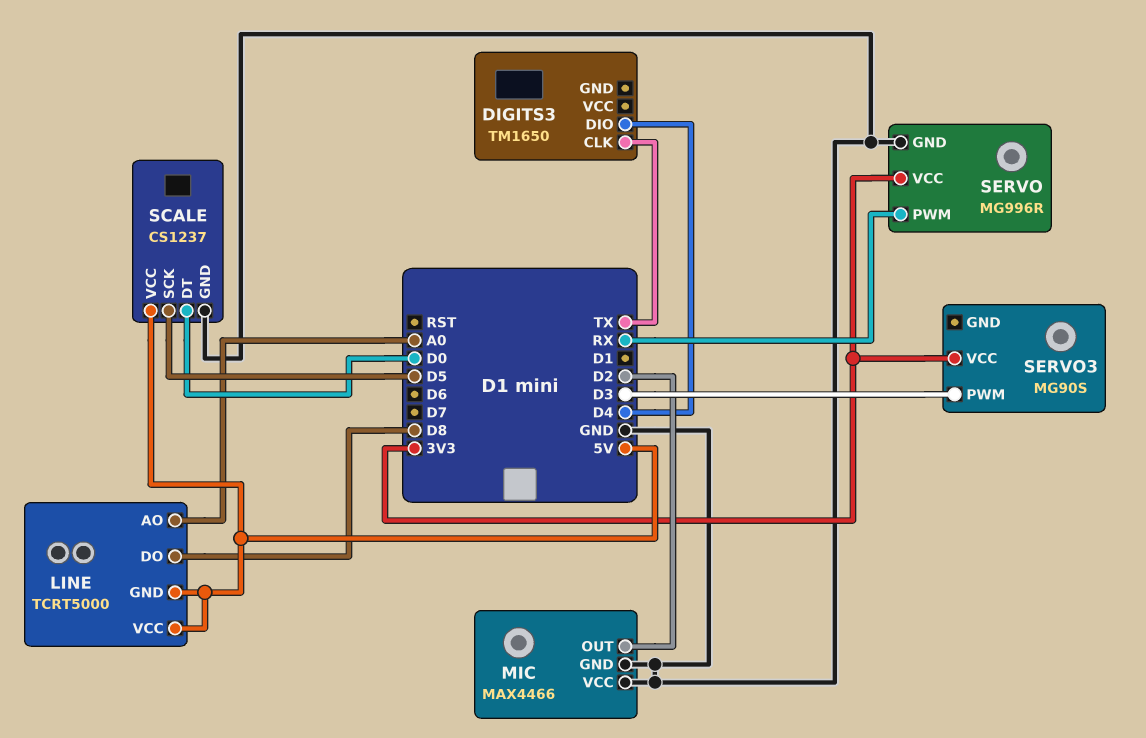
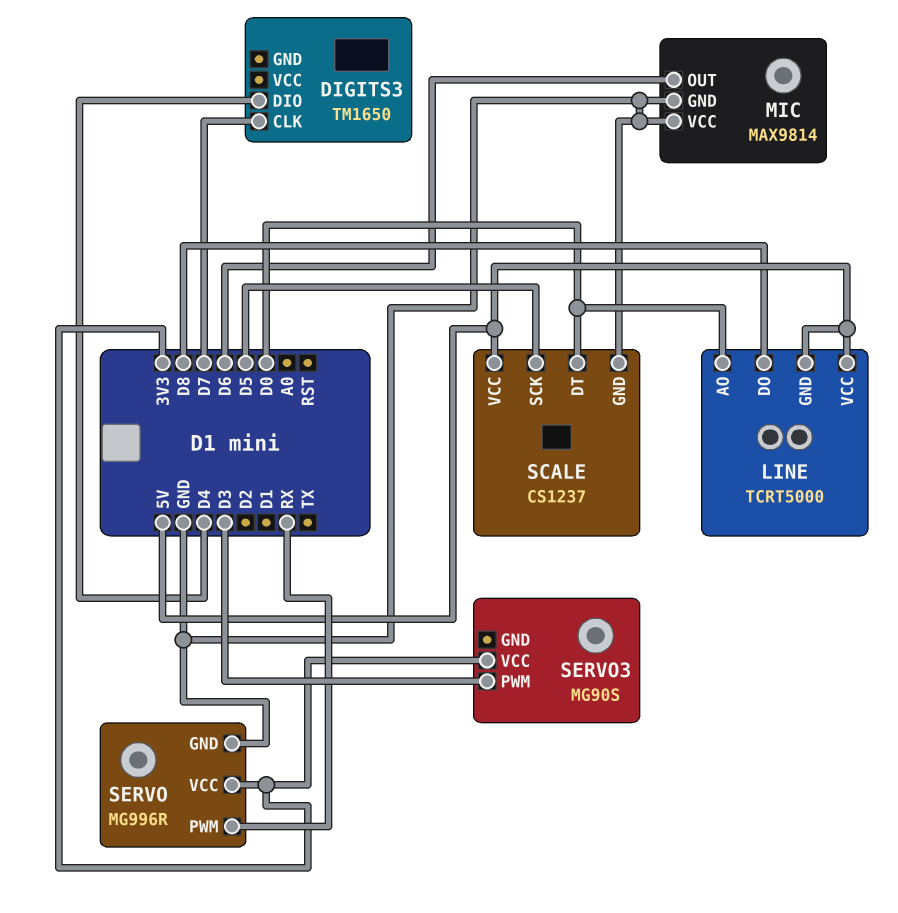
DIGITS3 pin CLK: TX -> D7
LINE pin AO: A0 -> D0
MIC: MAX4466 -> MAX9814
MIC pin OUT: D2 -> D6

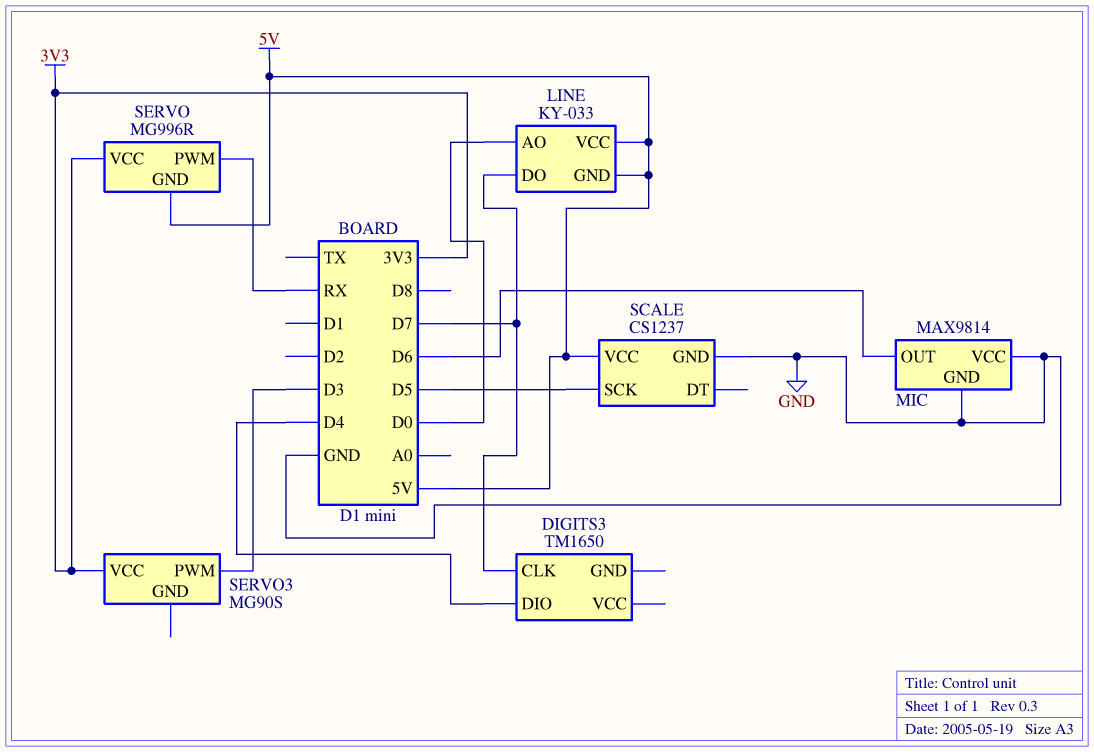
LINE: TCRT5000 -> KY-033
LINE pin DO: D8 -> D7
SCALE pin DT: D0 -> none
SERVO pin GND: GND -> 5V

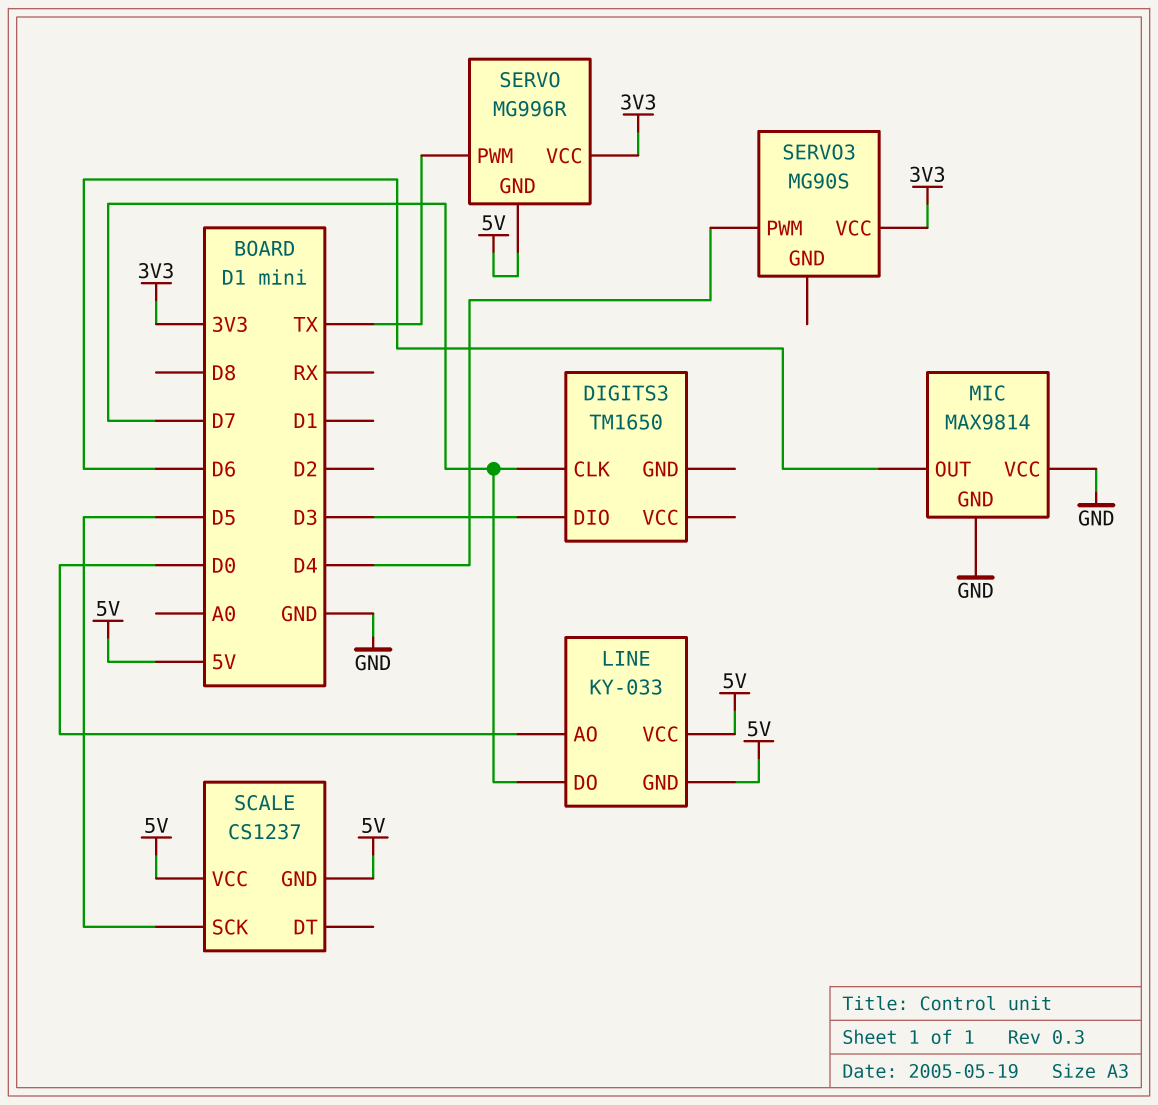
DIGITS3 pin DIO: D4 -> D3
SCALE pin GND: GND -> 5V
SERVO pin PWM: RX -> TX
SERVO3 pin PWM: D3 -> D4

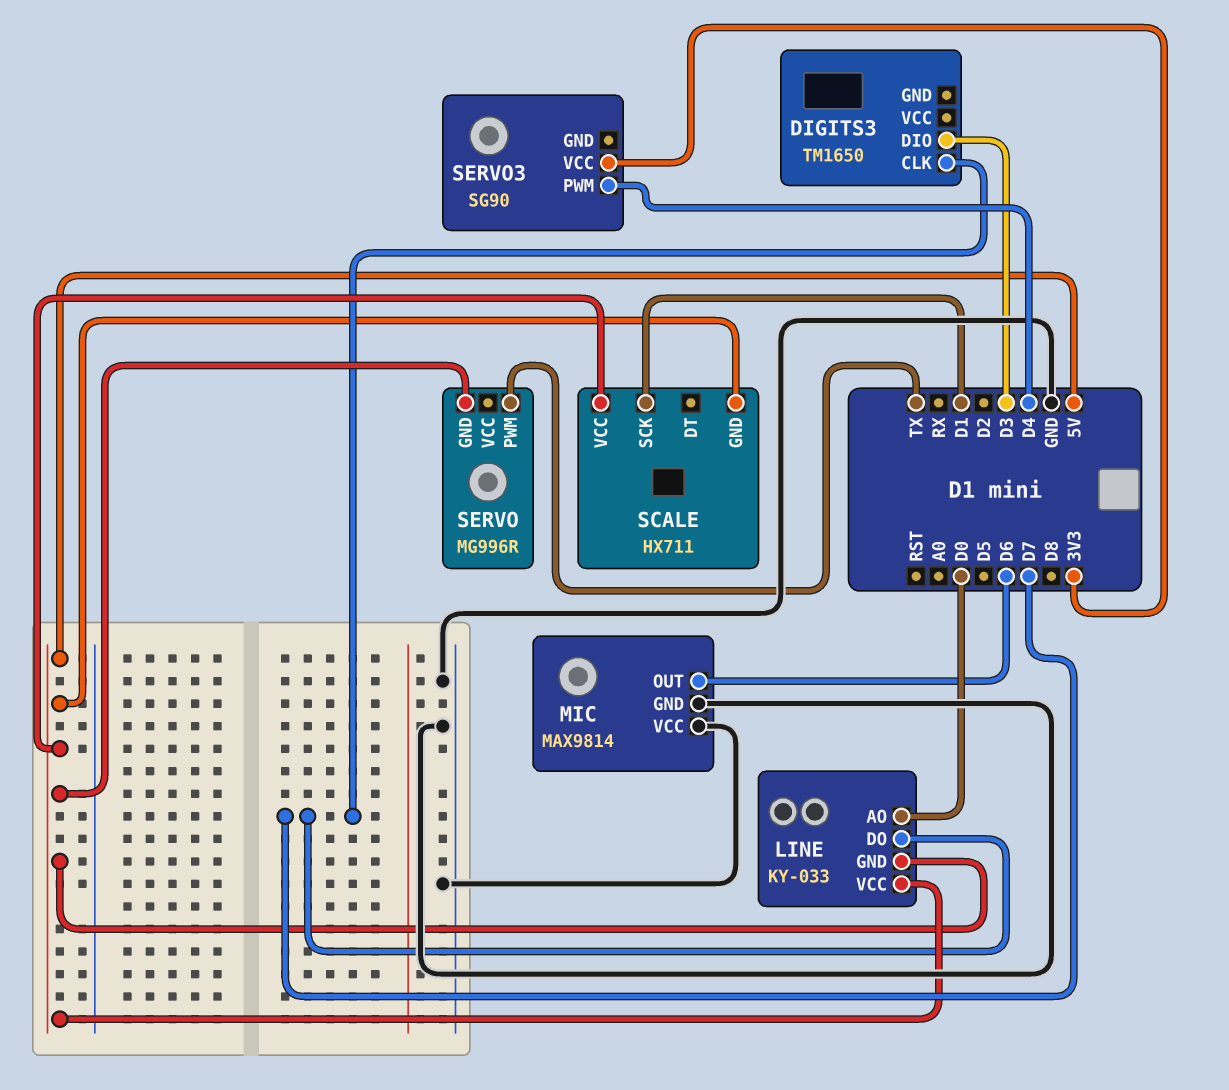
SCALE: CS1237 -> HX711
SCALE pin SCK: D5 -> D1
SERVO pin VCC: 3V3 -> none
SERVO3: MG90S -> SG90

